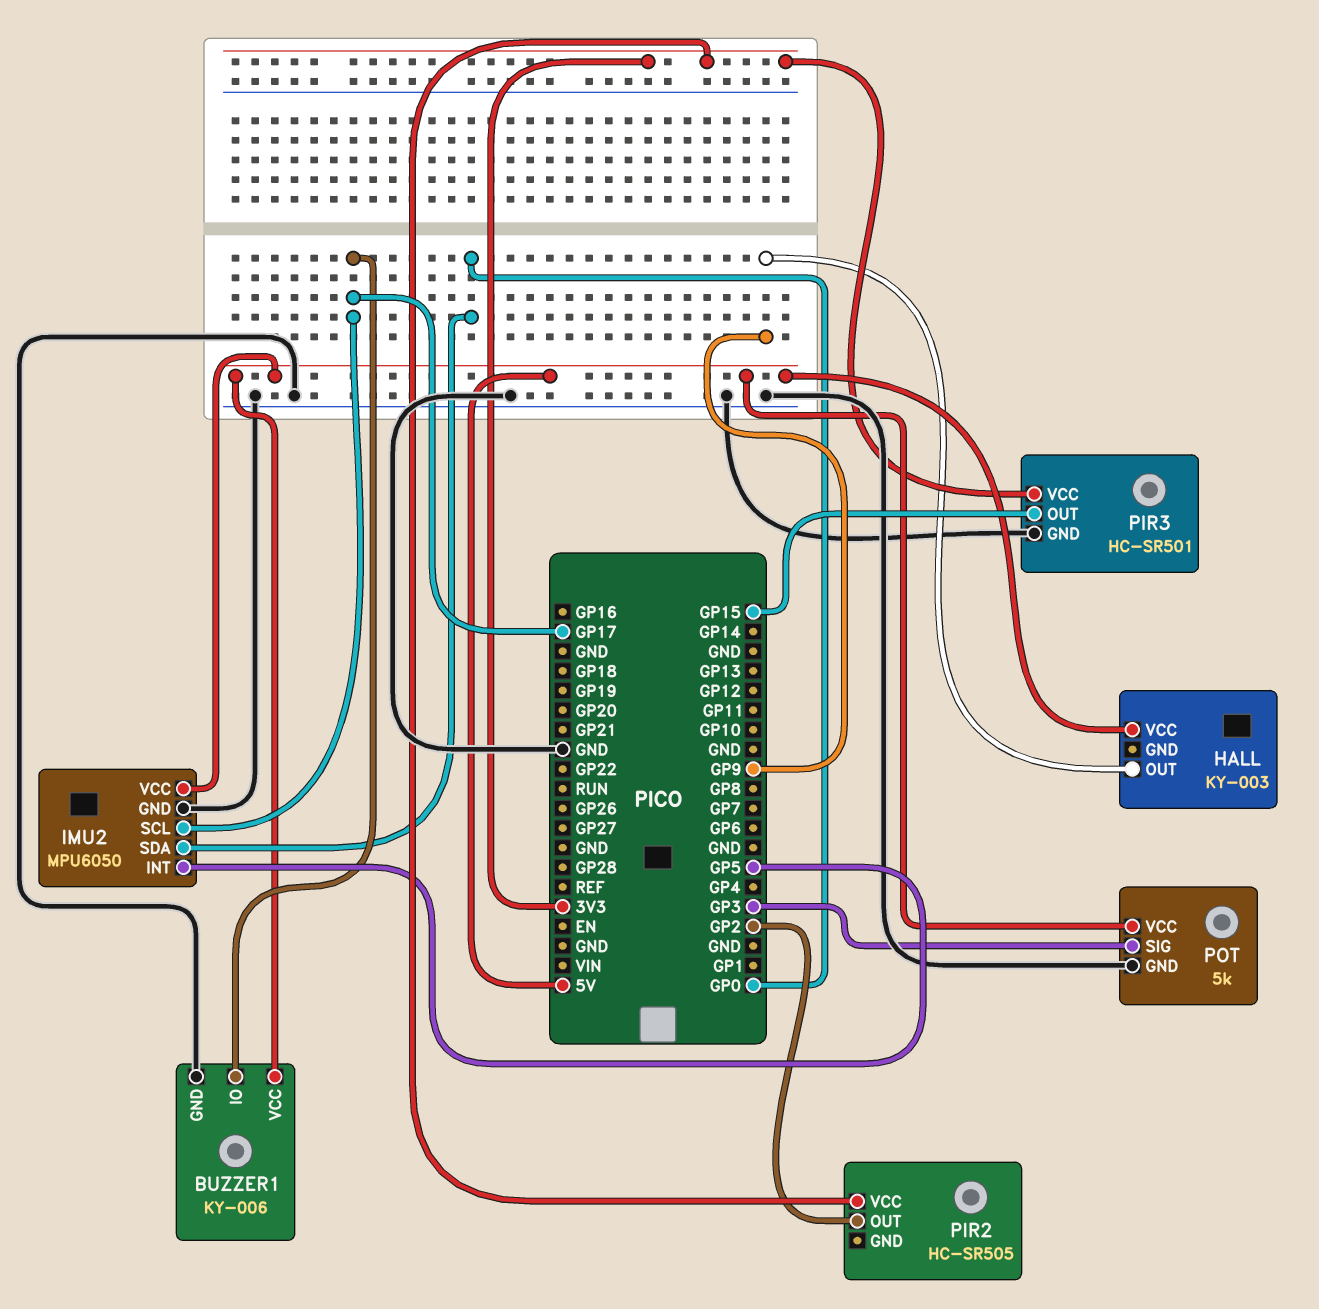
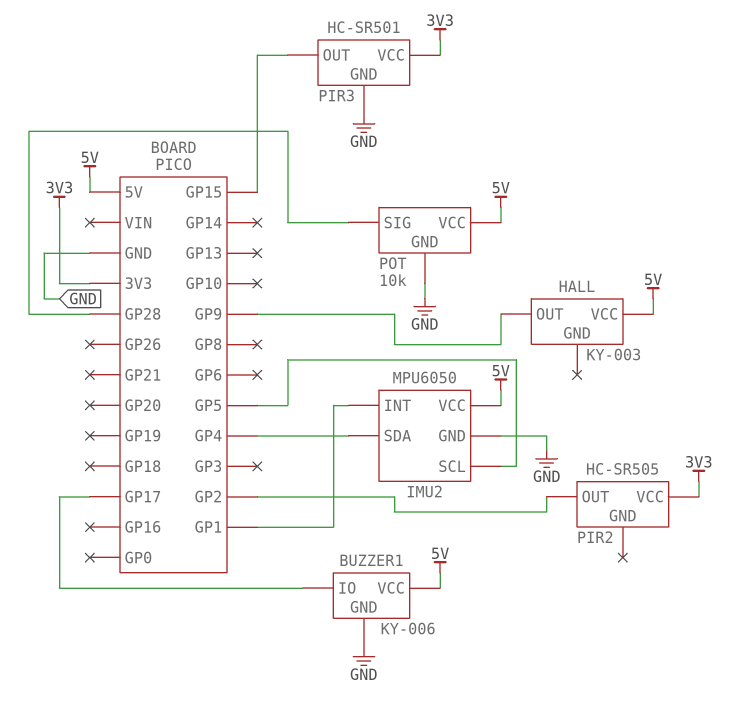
IMU2 pin INT: GP5 -> GP1
IMU2 pin SCL: GP17 -> GP5
IMU2 pin SDA: GP0 -> GP4
POT: 5k -> 10k
POT pin SIG: GP3 -> GP28

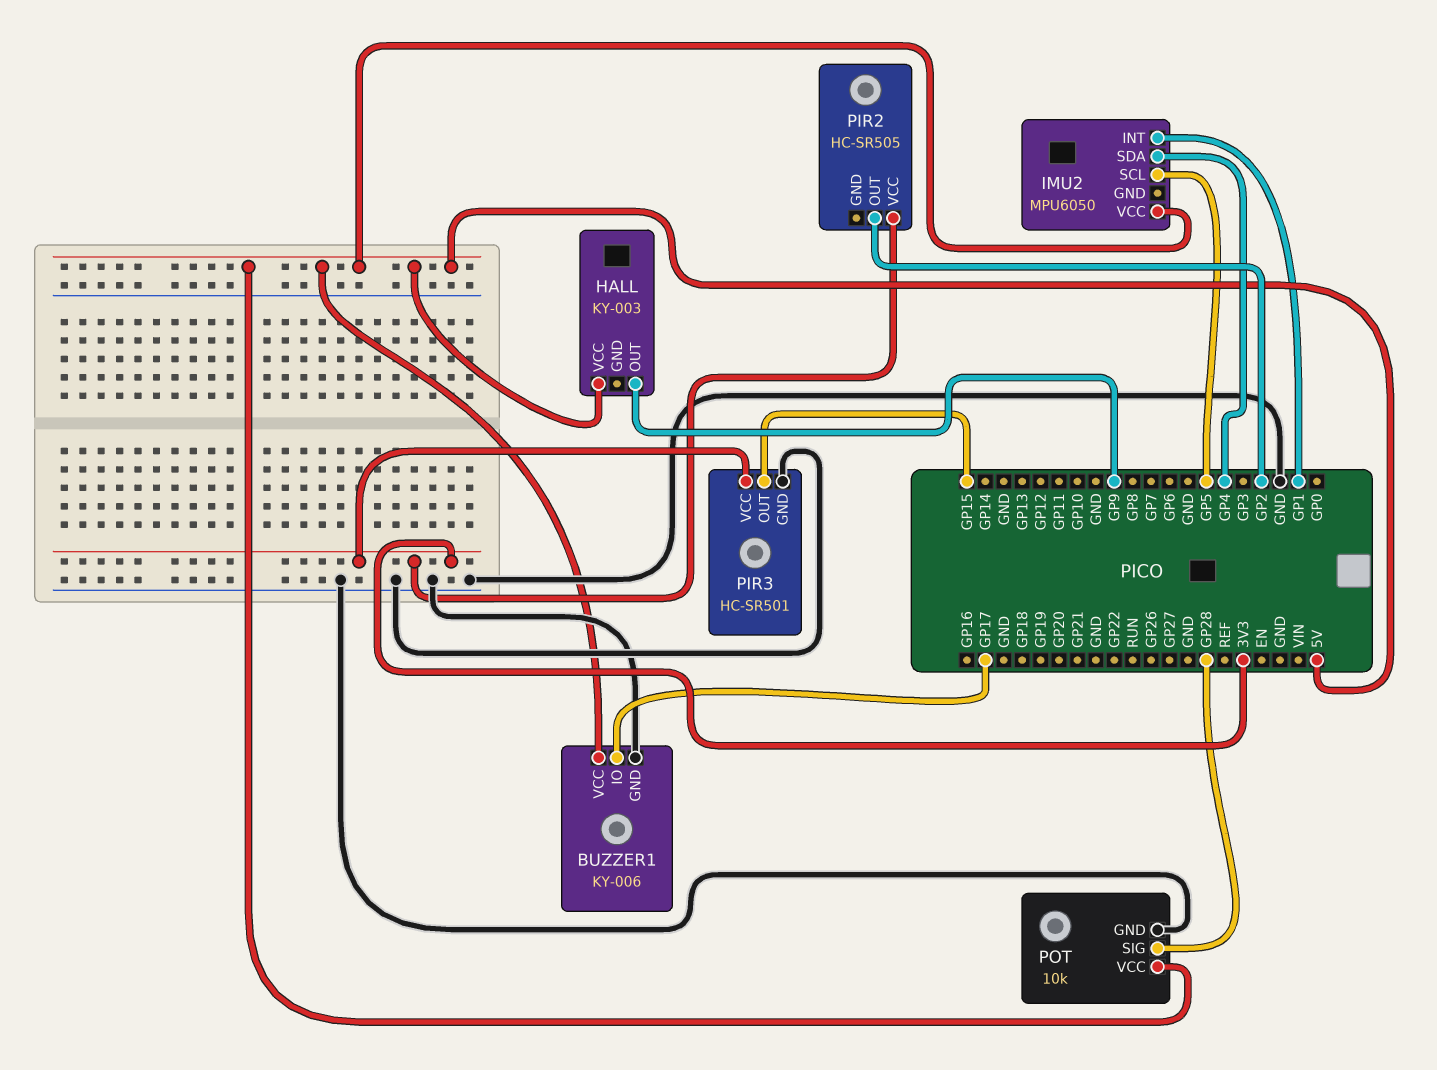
IMU2 pin GND: GND -> none

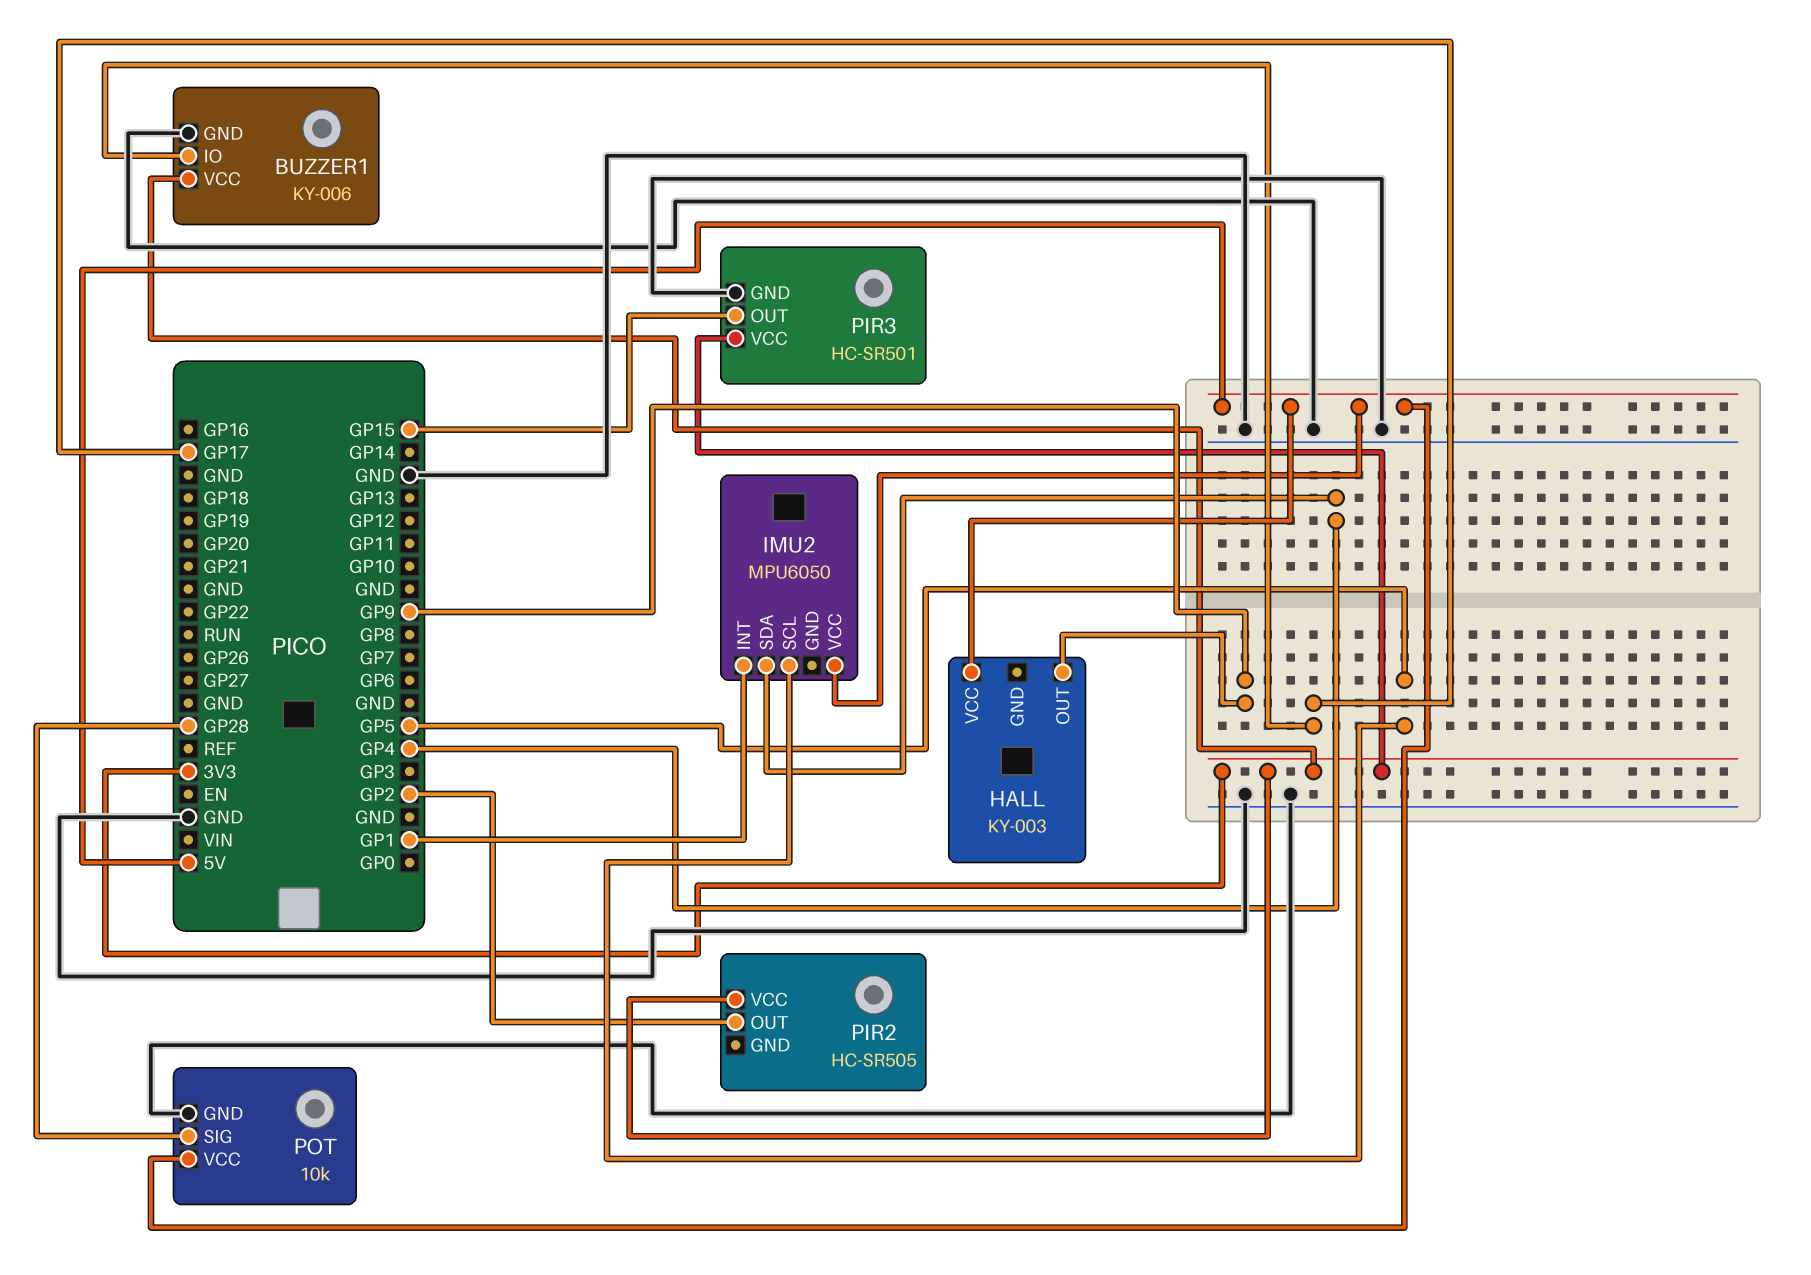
BUZZER1 pin VCC: 5V -> 3V3

